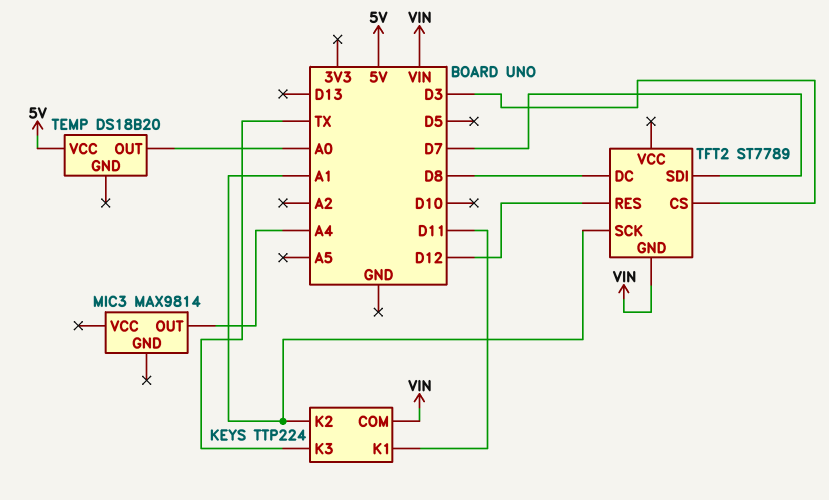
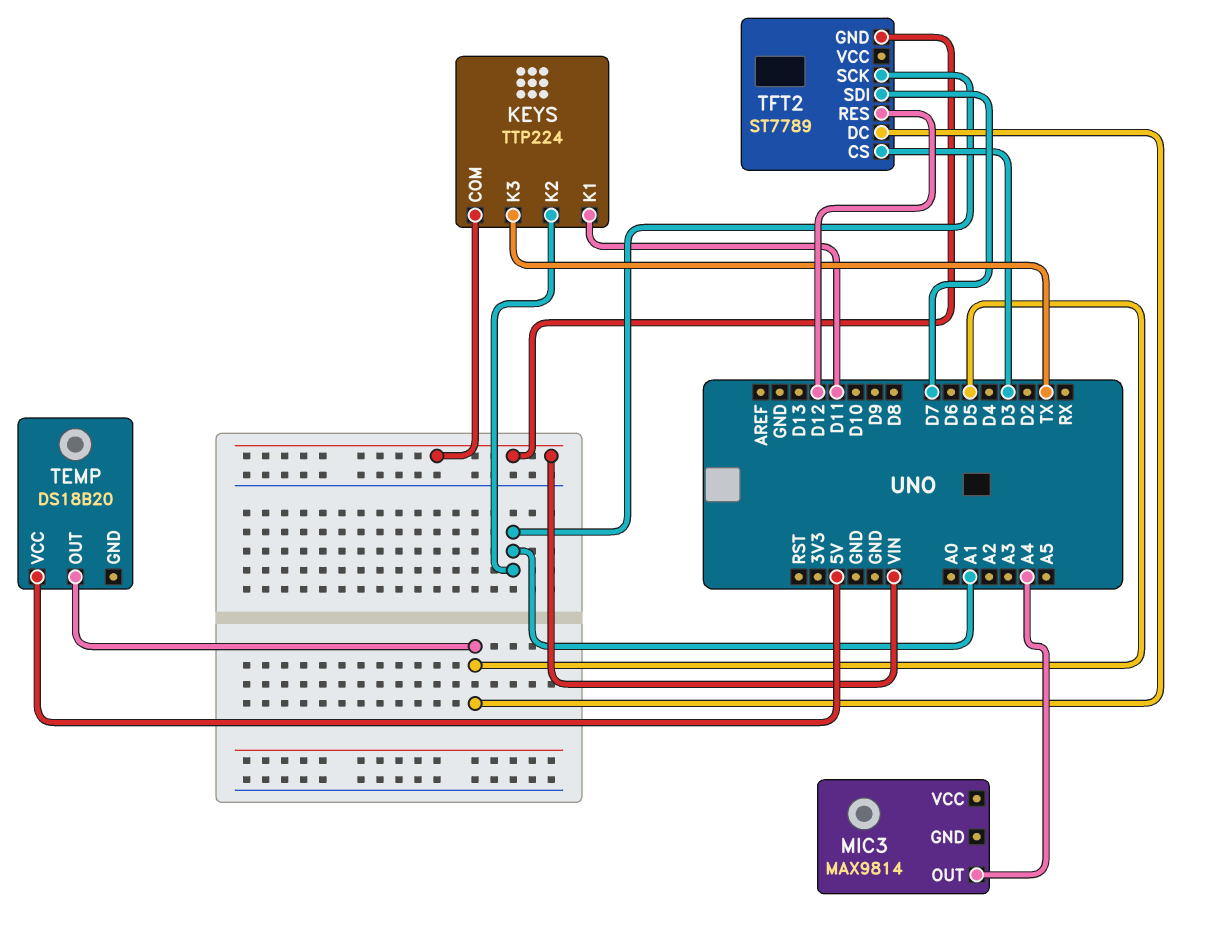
TEMP pin OUT: A0 -> D5
TFT2 pin DC: D8 -> D5

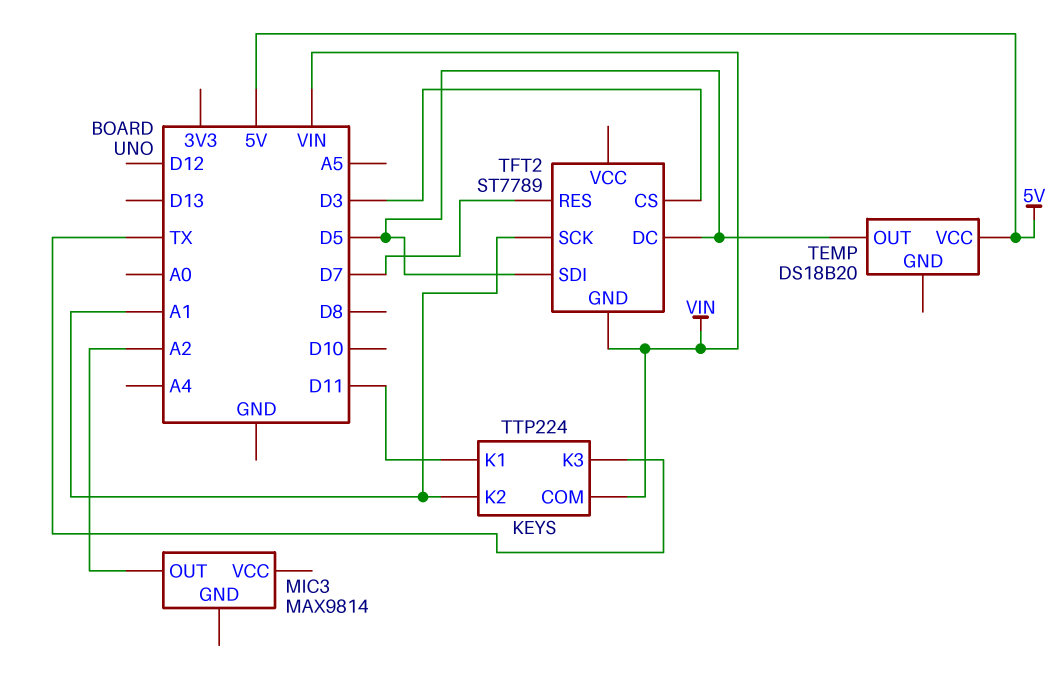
MIC3 pin OUT: A4 -> A2
TFT2 pin RES: D12 -> D7
TFT2 pin SDI: D7 -> D5

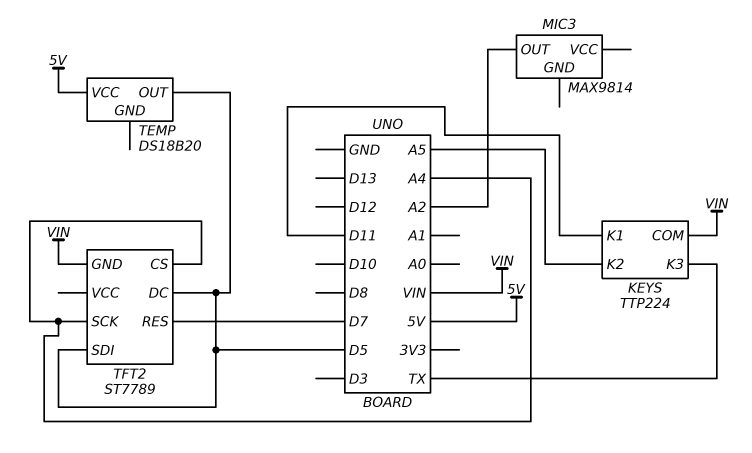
KEYS pin K2: A1 -> A5
TFT2 pin CS: D3 -> A4
TFT2 pin SCK: A1 -> A4

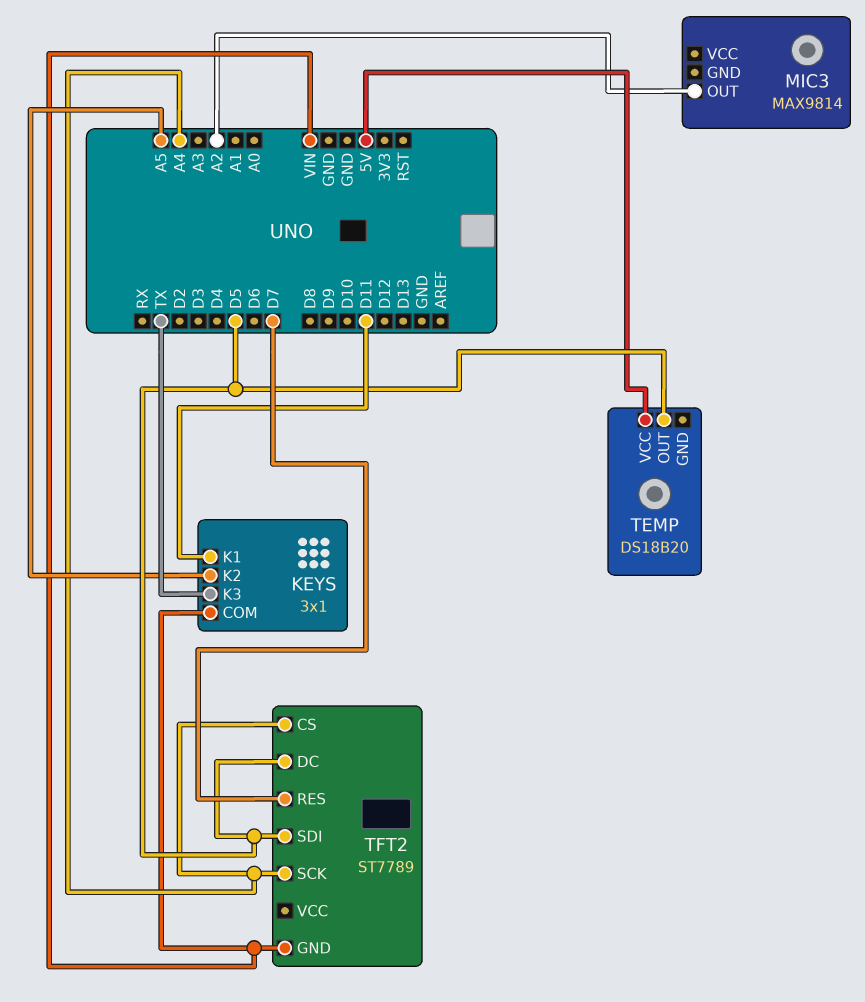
KEYS: TTP224 -> 3x1

